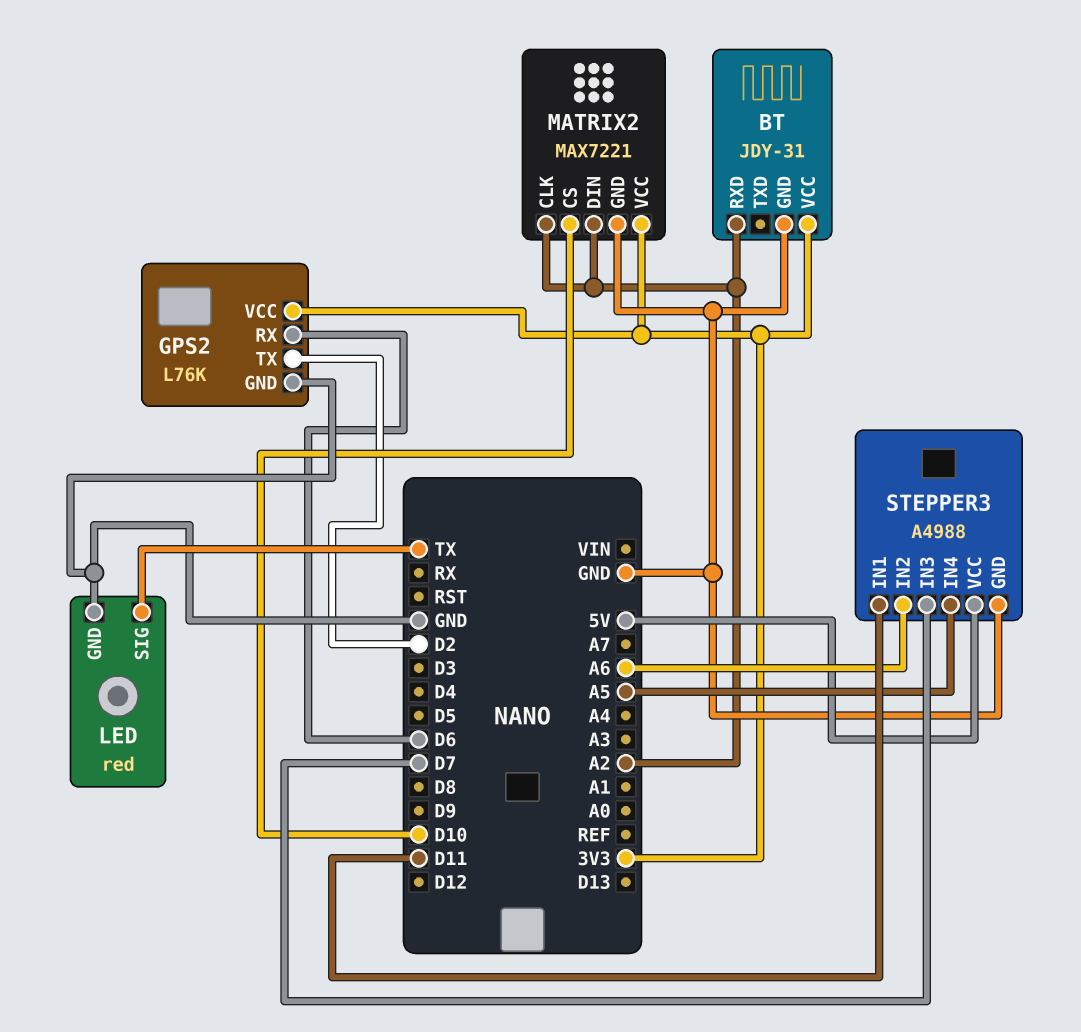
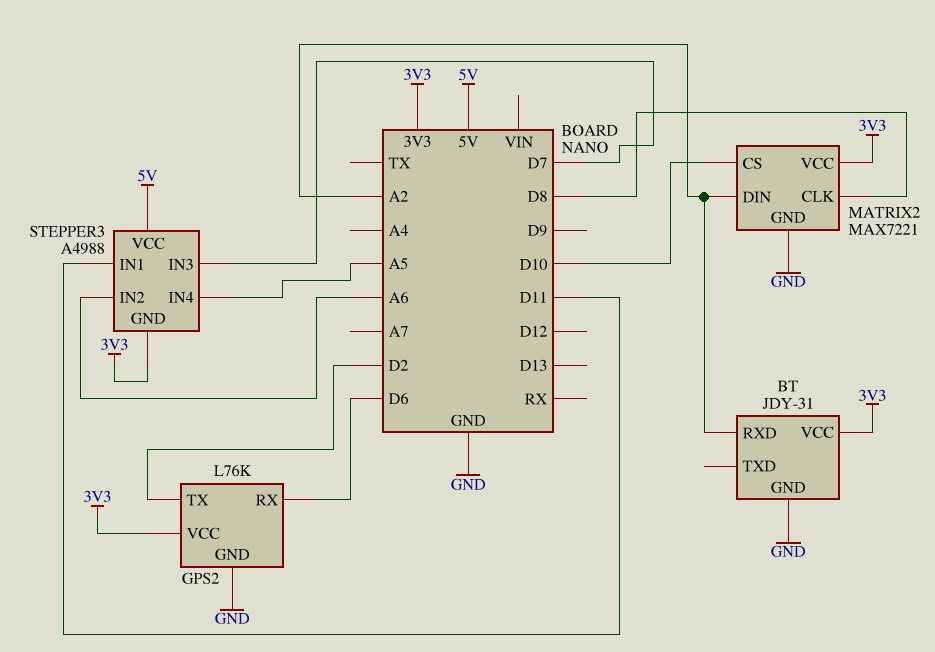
LED: red -> none
LED pin GND: GND -> none
LED pin SIG: TX -> none
MATRIX2 pin CLK: A2 -> D8
STEPPER3 pin GND: GND -> 3V3

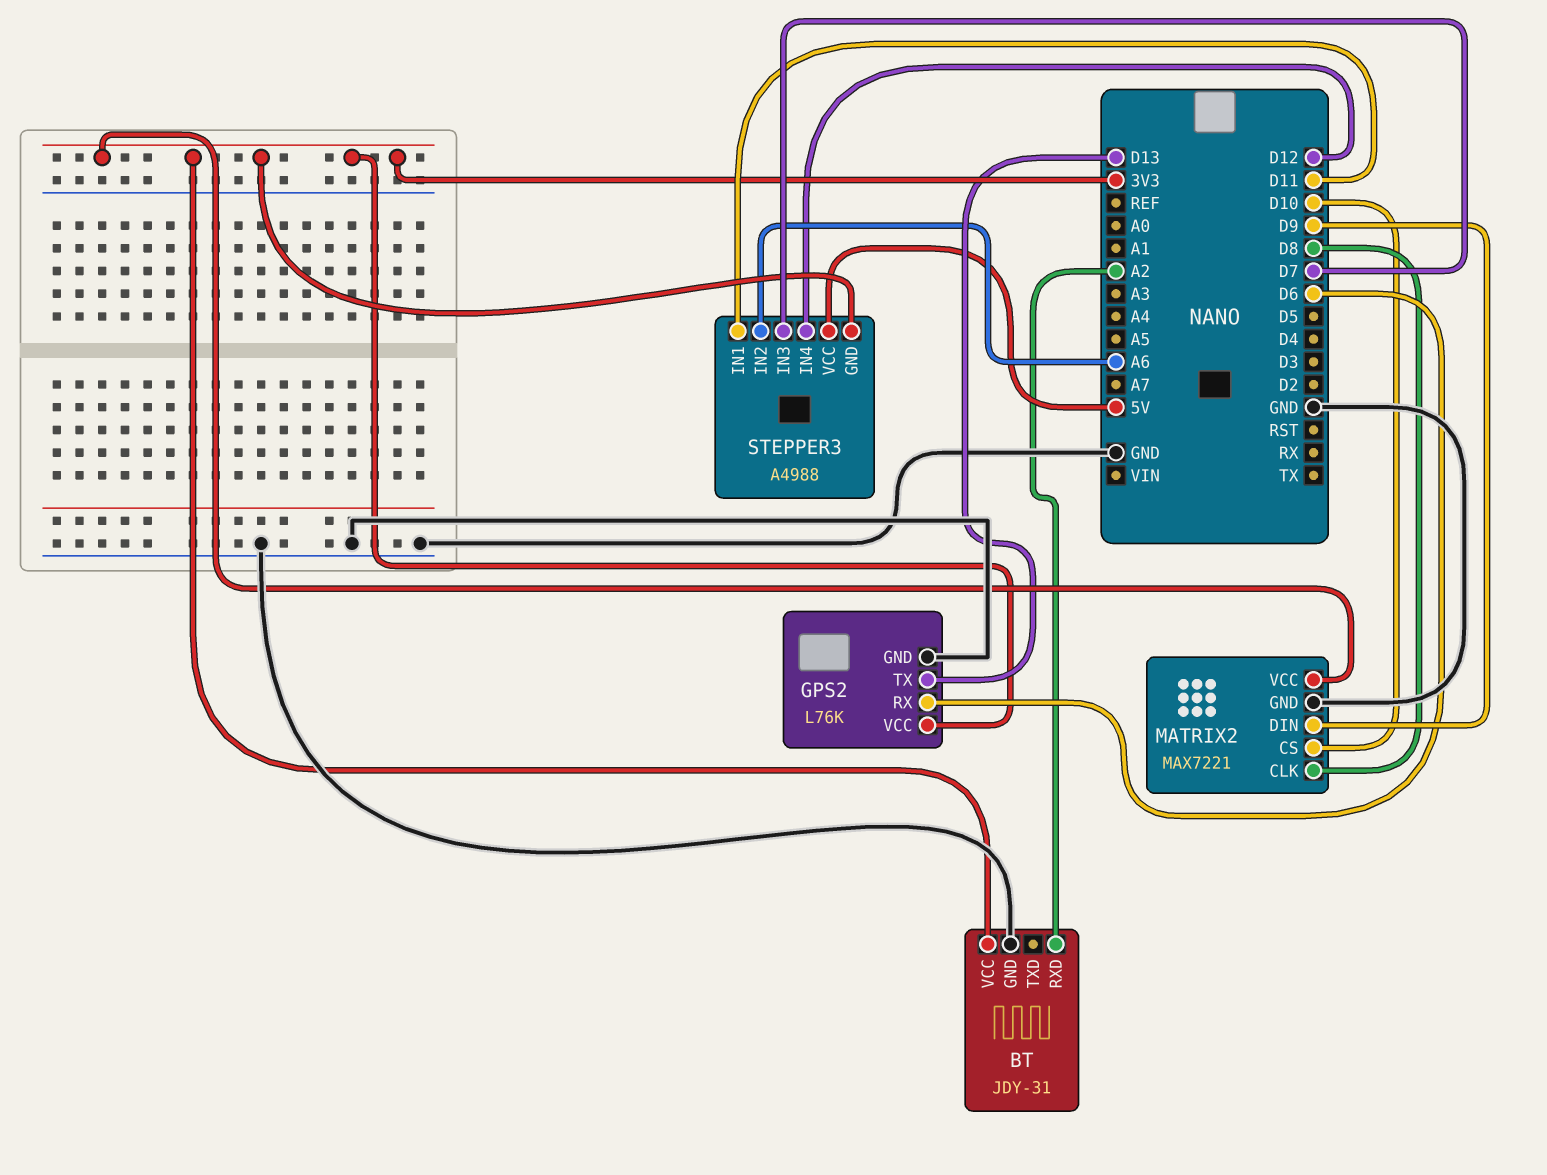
GPS2 pin TX: D2 -> D13
MATRIX2 pin DIN: A2 -> D9
STEPPER3 pin IN4: A5 -> D12

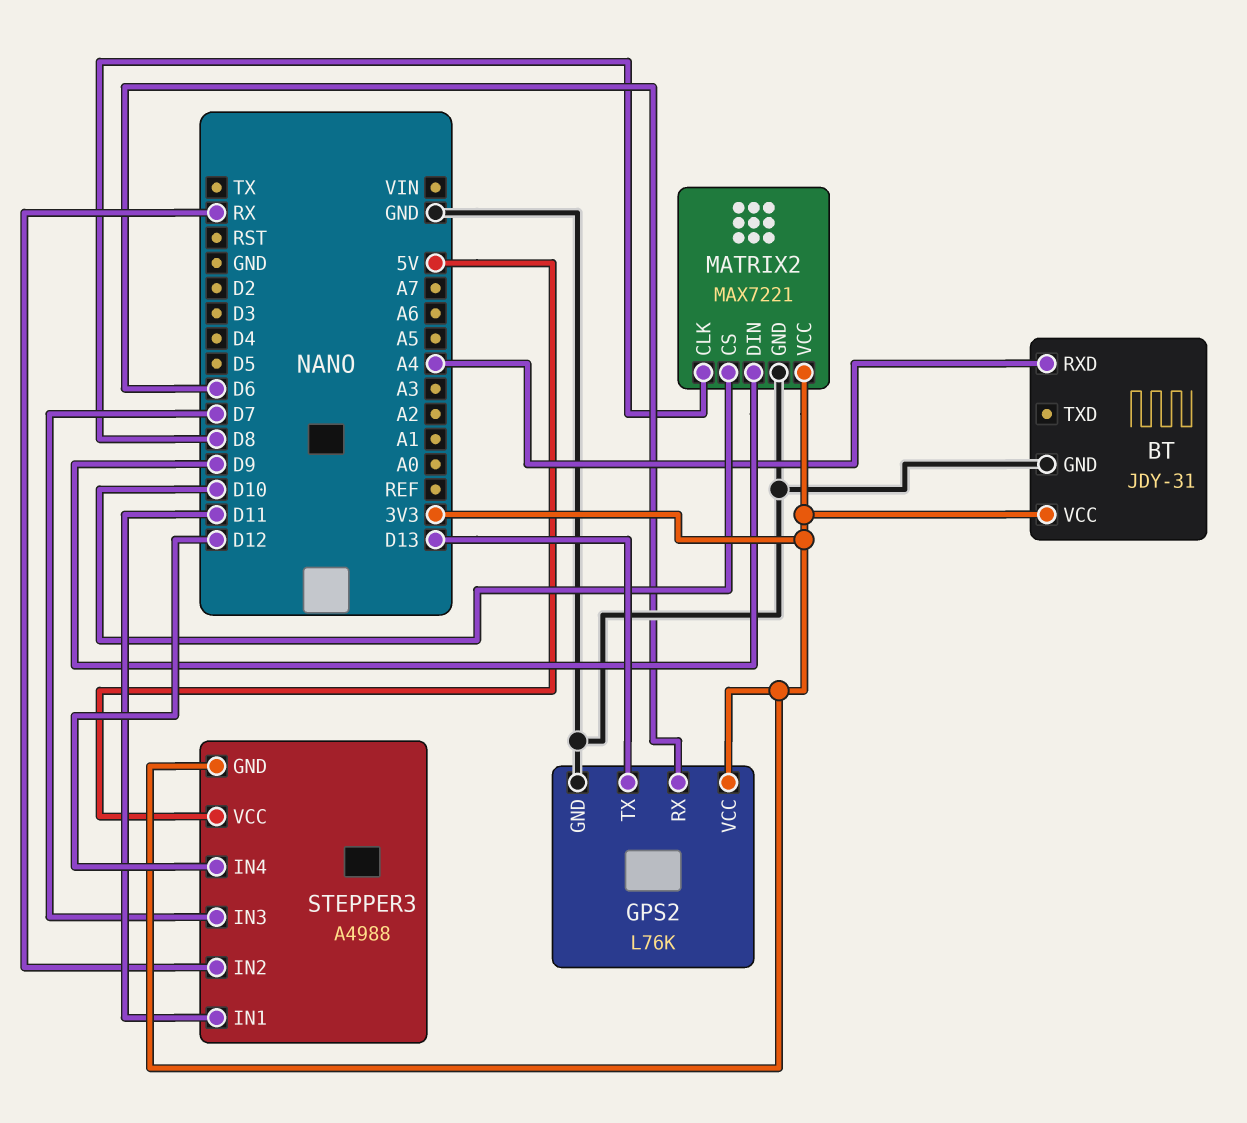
BT pin RXD: A2 -> A4
STEPPER3 pin IN2: A6 -> RX

